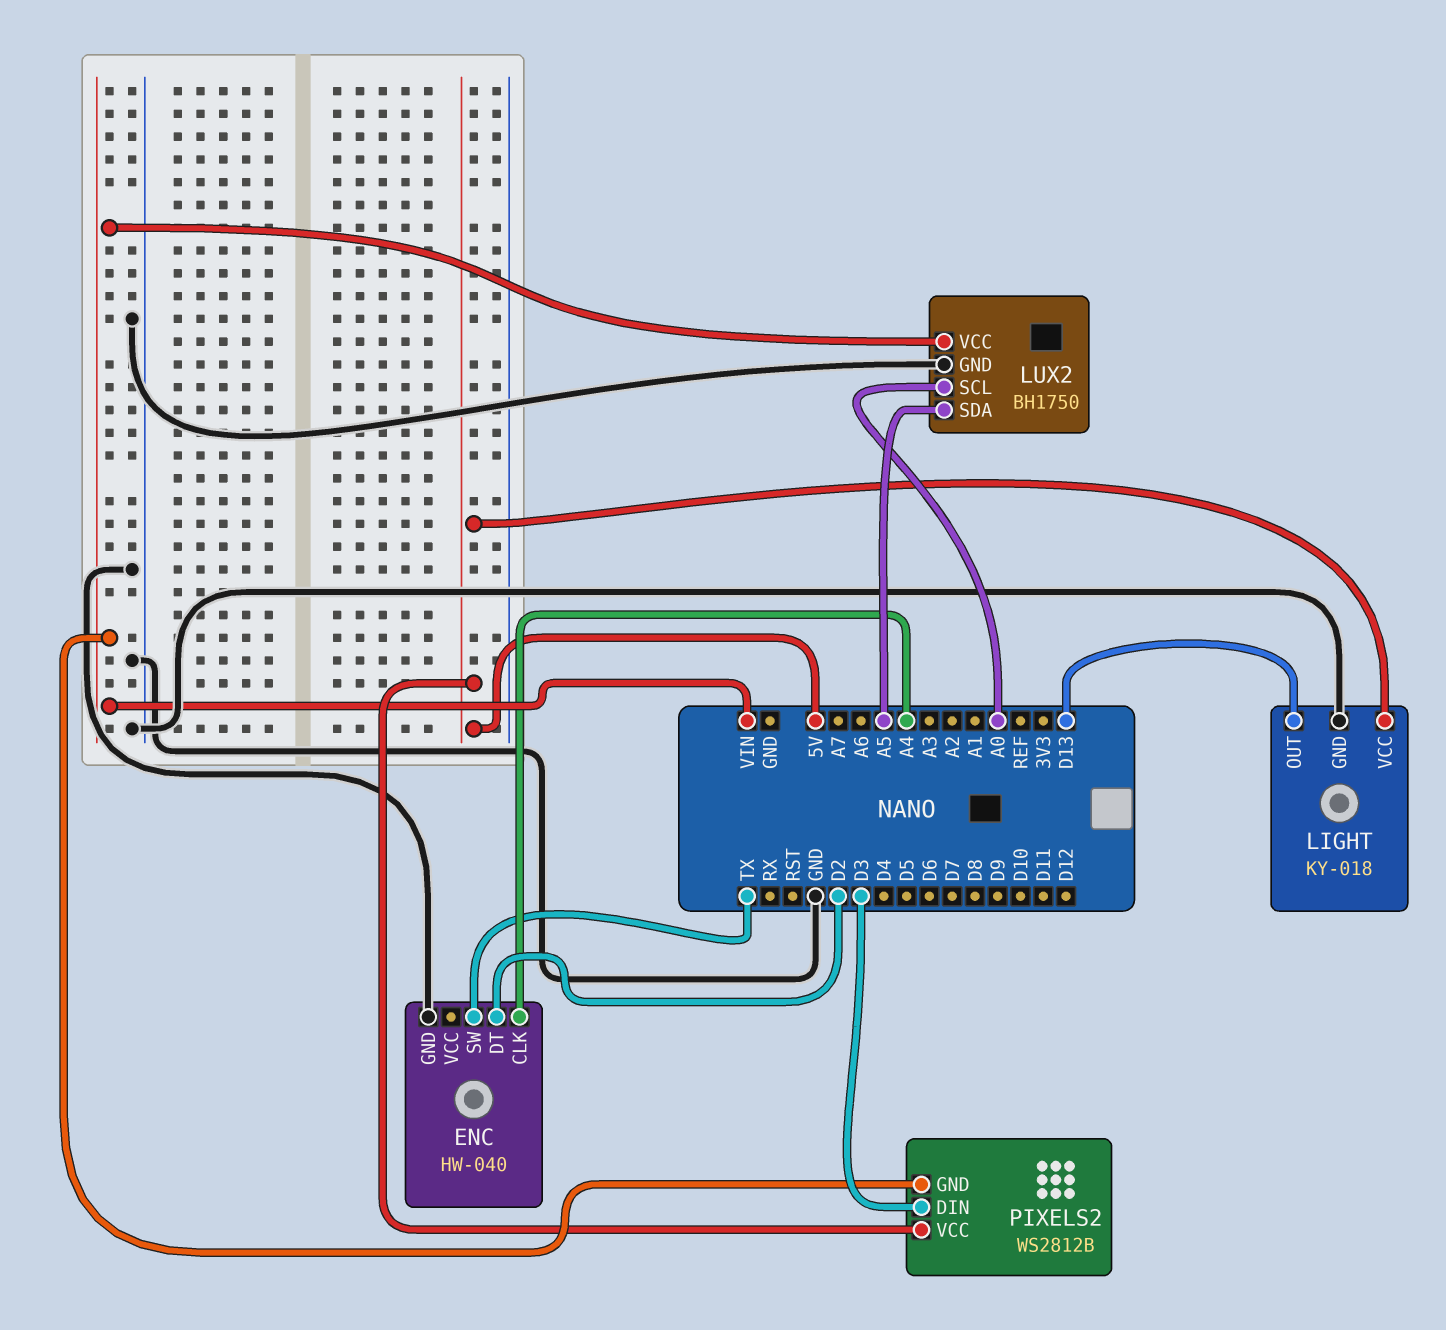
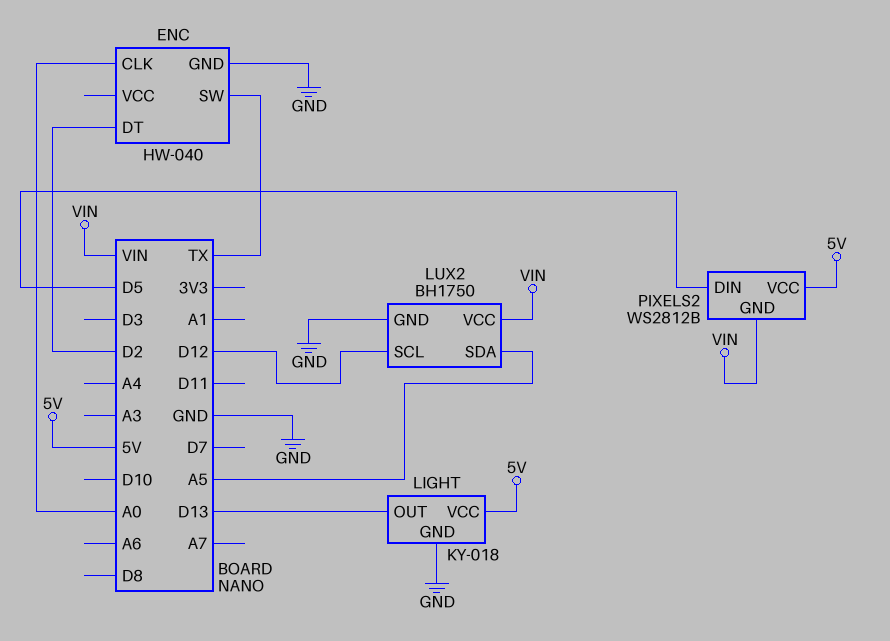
ENC pin CLK: A4 -> A0
LUX2 pin SCL: A0 -> D12
PIXELS2 pin DIN: D3 -> D5

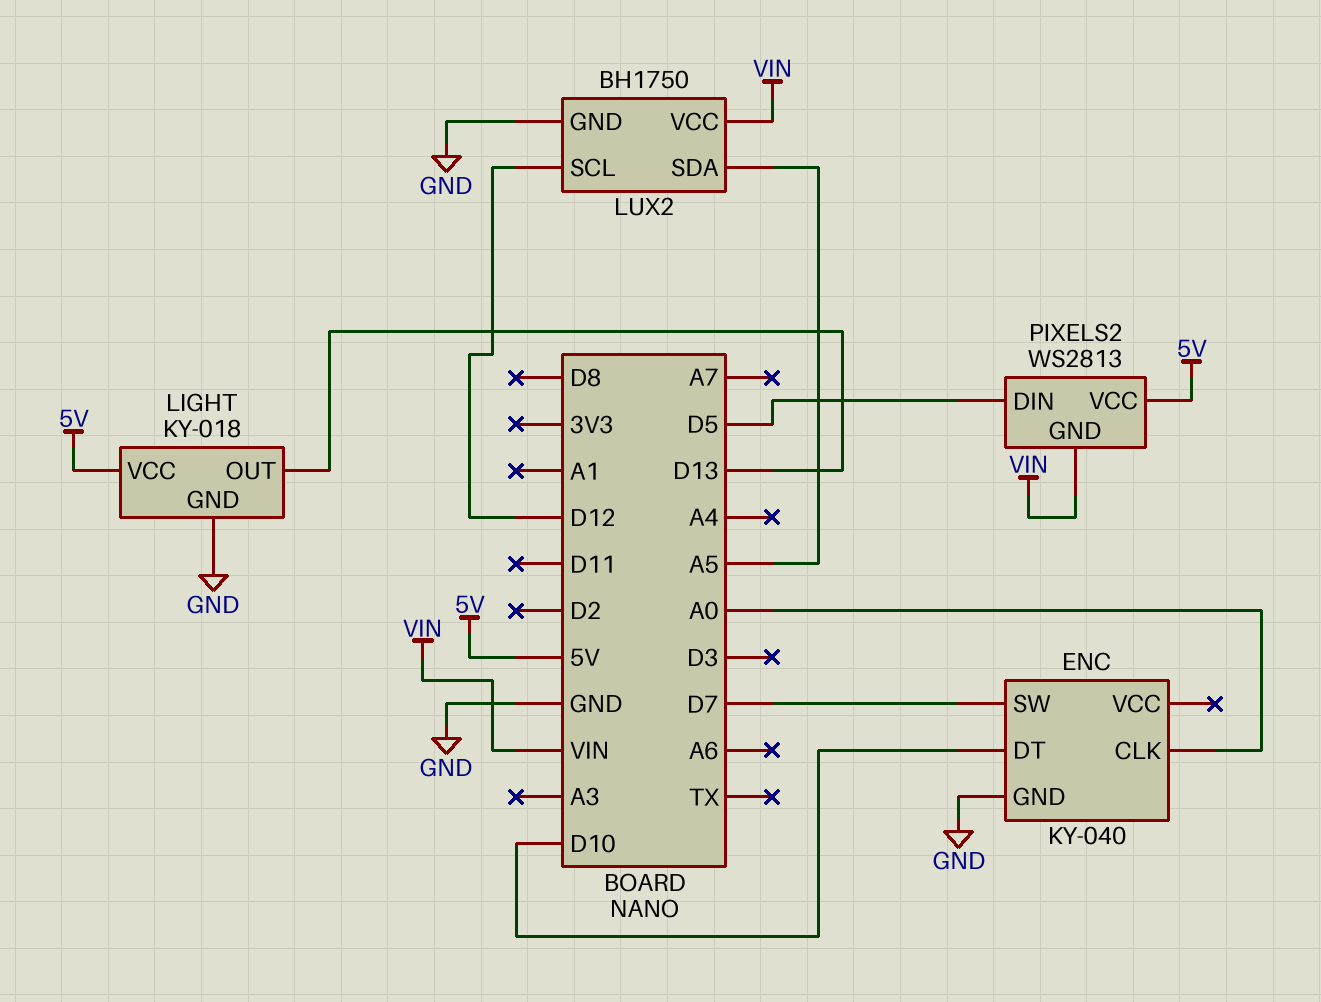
ENC: HW-040 -> KY-040
ENC pin DT: D2 -> D10
ENC pin SW: TX -> D7
PIXELS2: WS2812B -> WS2813

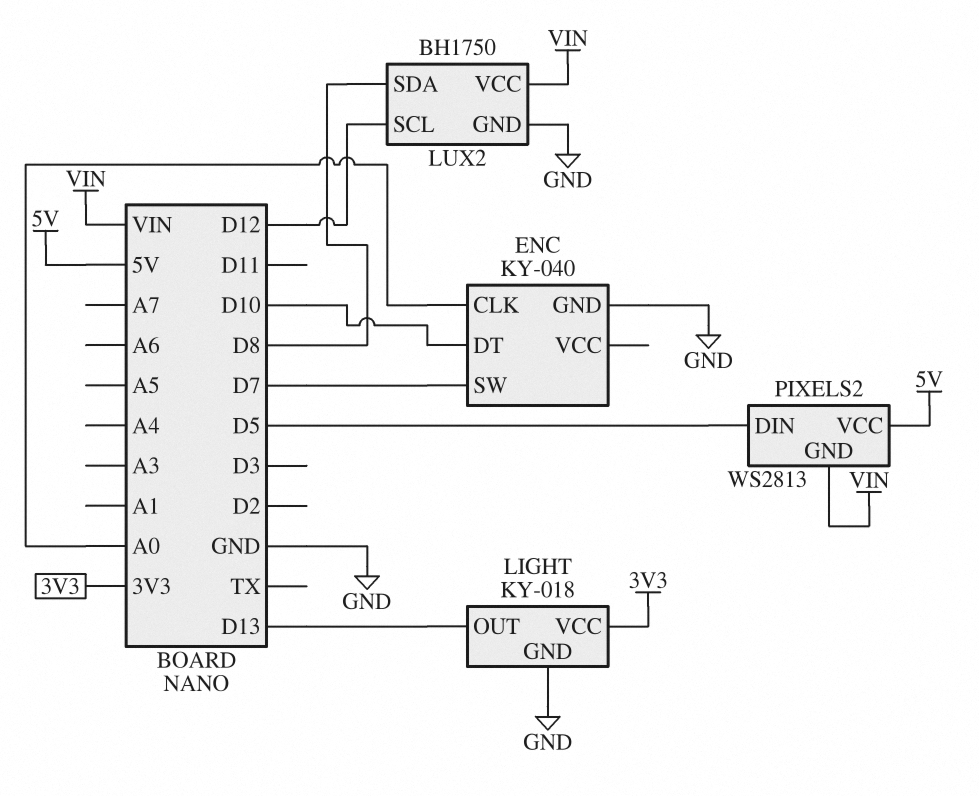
LIGHT pin VCC: 5V -> 3V3
LUX2 pin SDA: A5 -> D8

